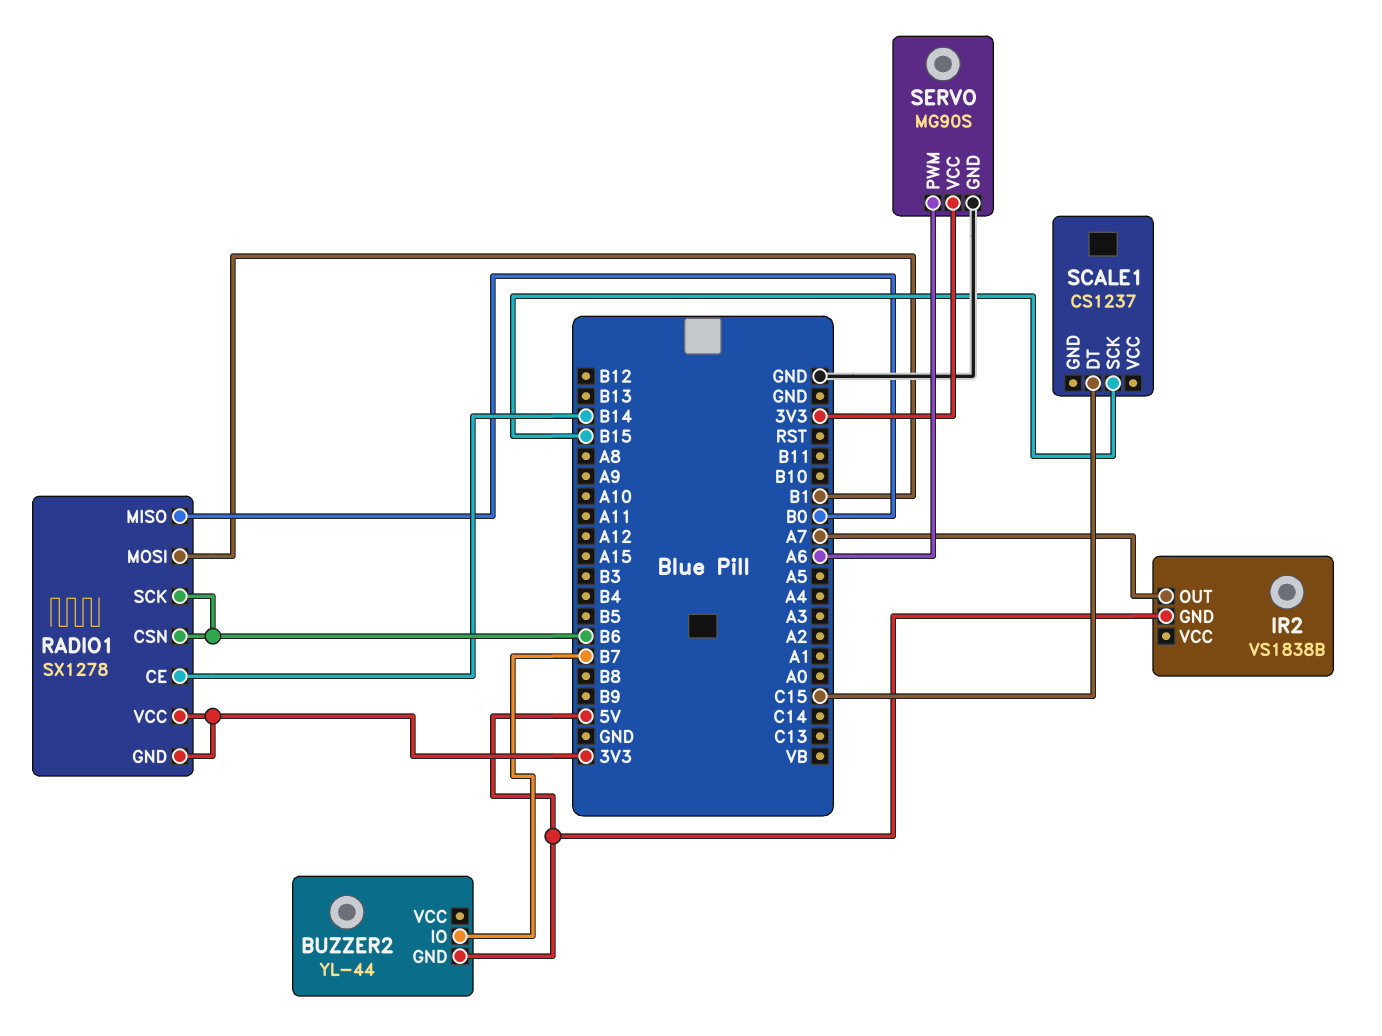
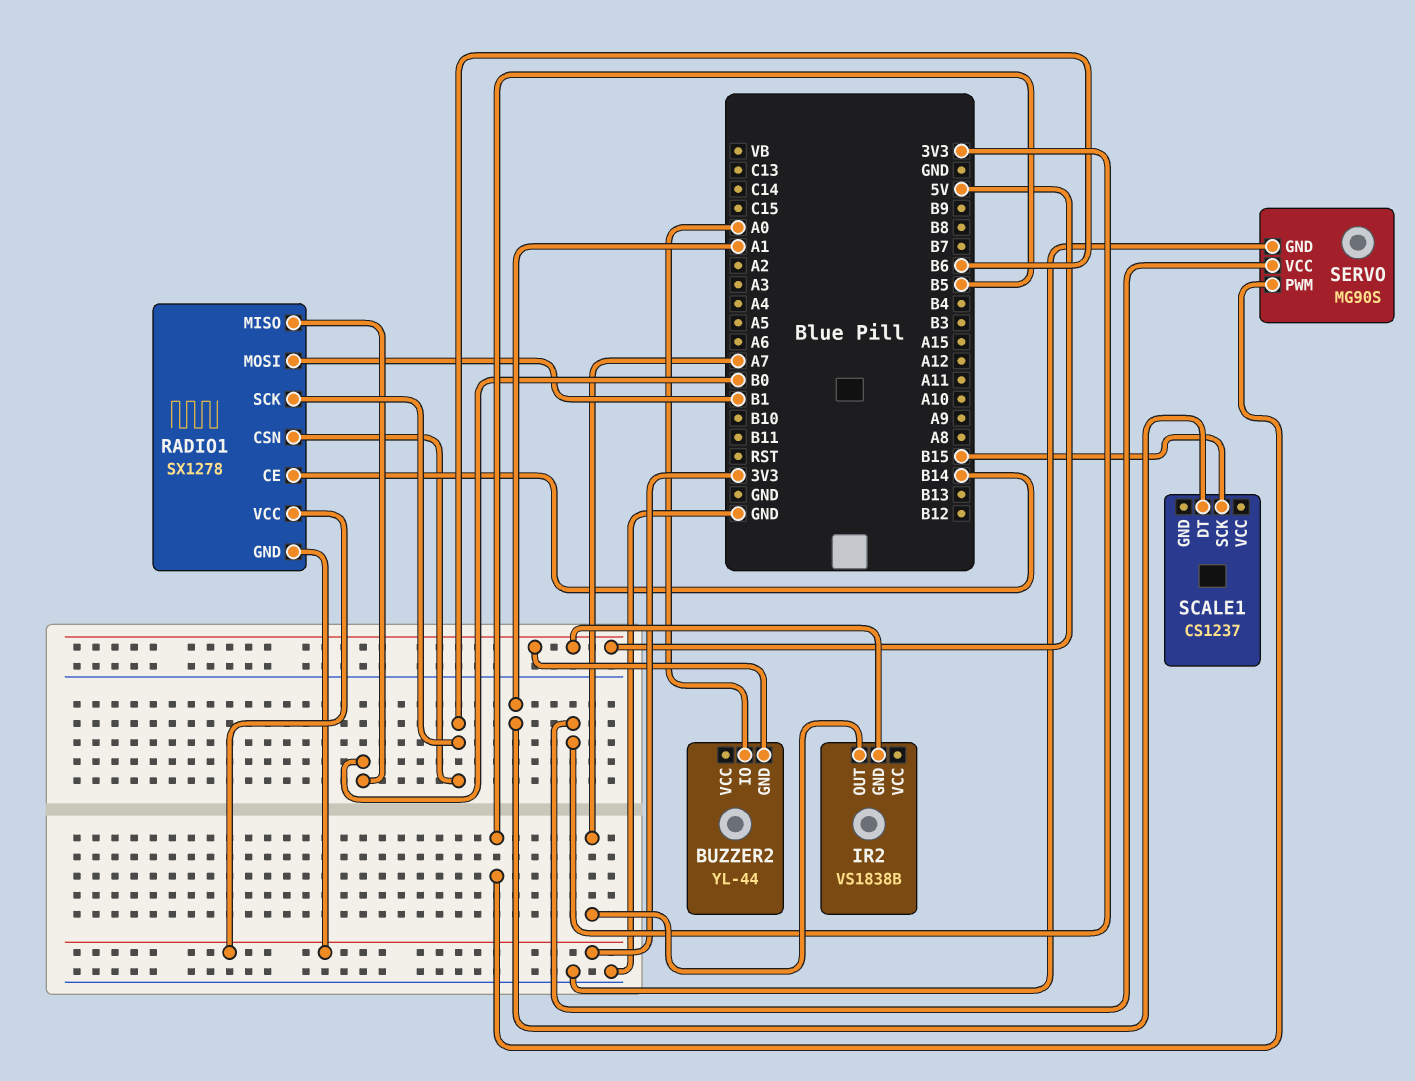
BUZZER2 pin IO: B7 -> A0
SCALE1 pin DT: C15 -> A1
SERVO pin PWM: A6 -> B5

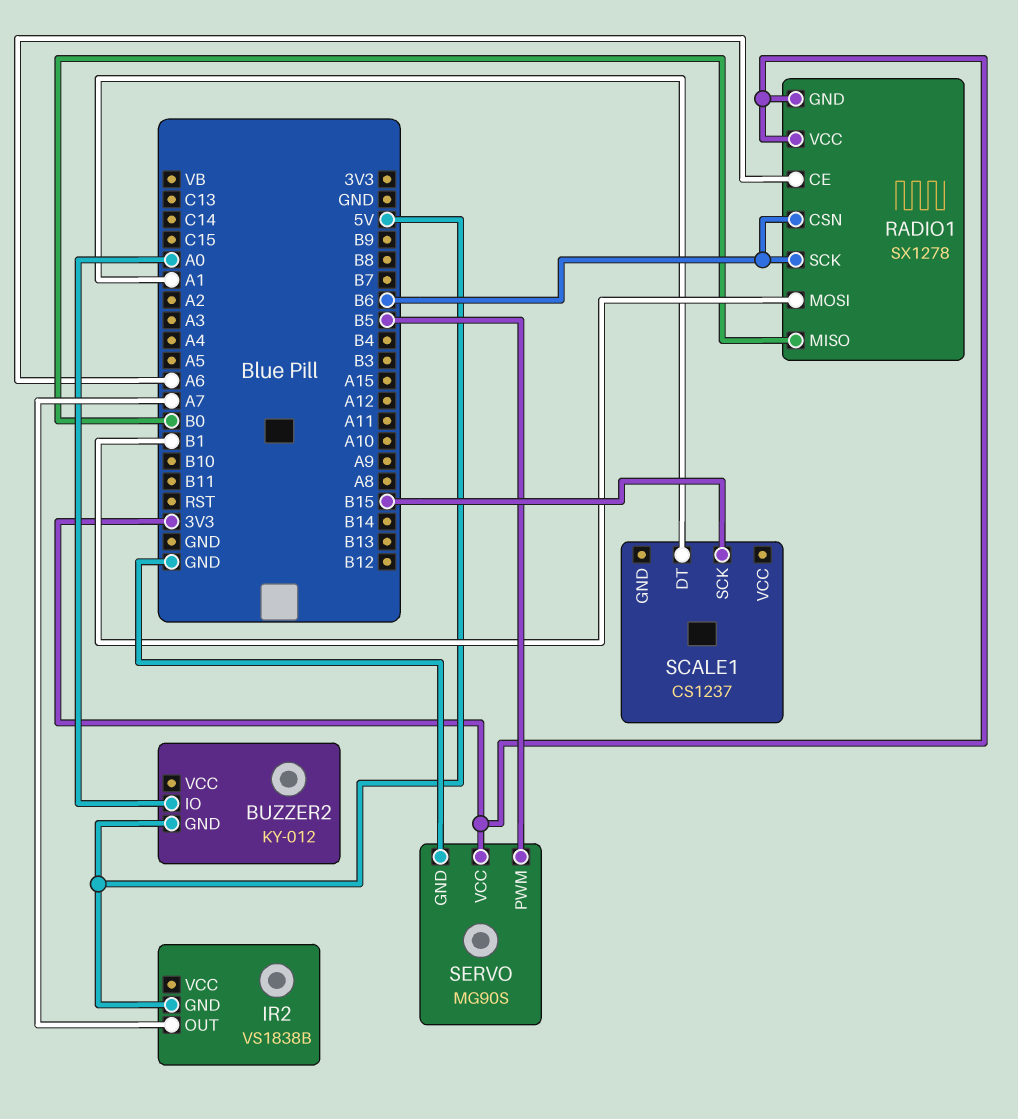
BUZZER2: YL-44 -> KY-012
RADIO1 pin CE: B14 -> A6

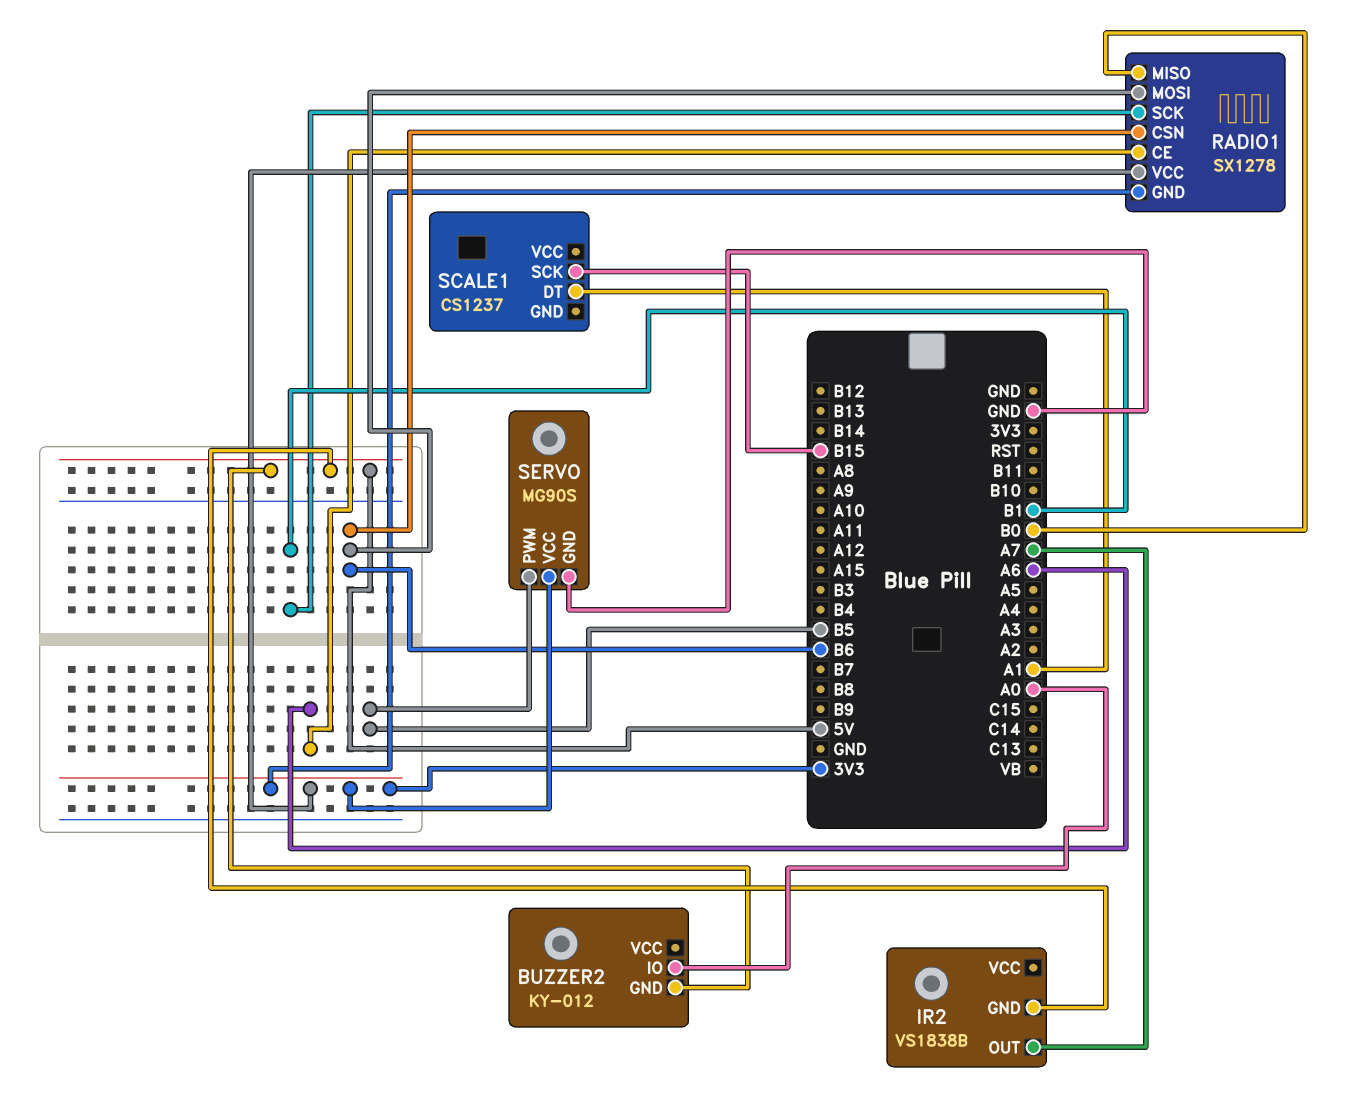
RADIO1 pin MOSI: B1 -> B6
RADIO1 pin SCK: B6 -> B1

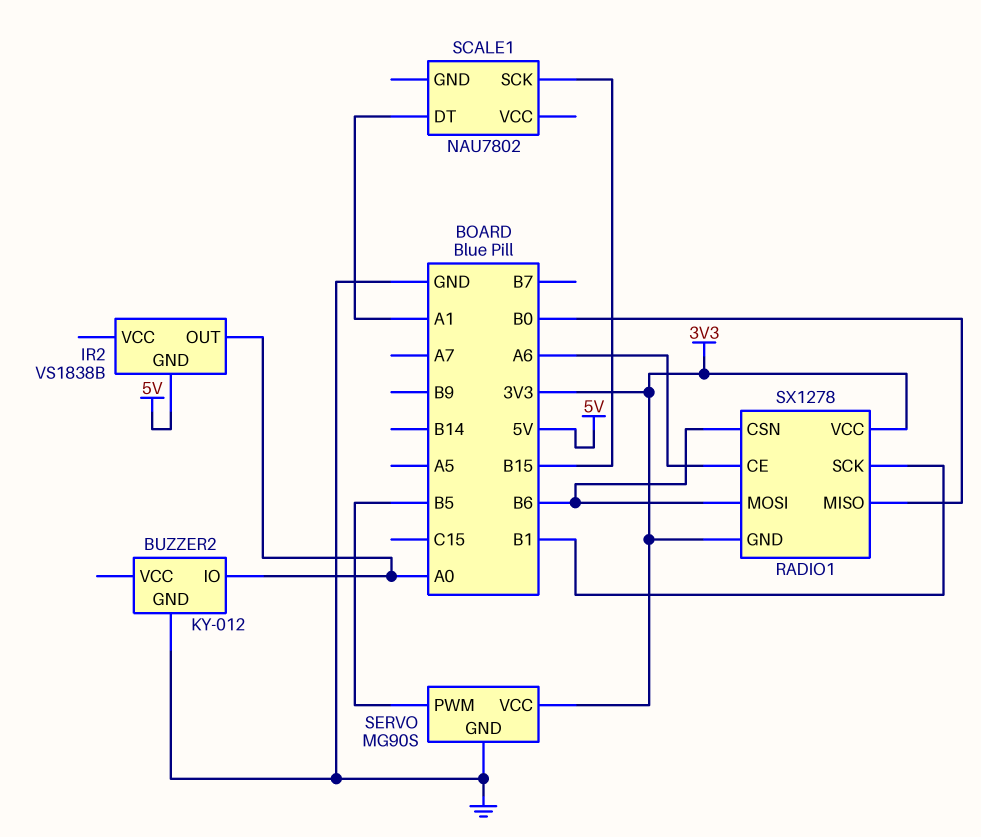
BUZZER2 pin GND: 5V -> GND
IR2 pin OUT: A7 -> A0
SCALE1: CS1237 -> NAU7802

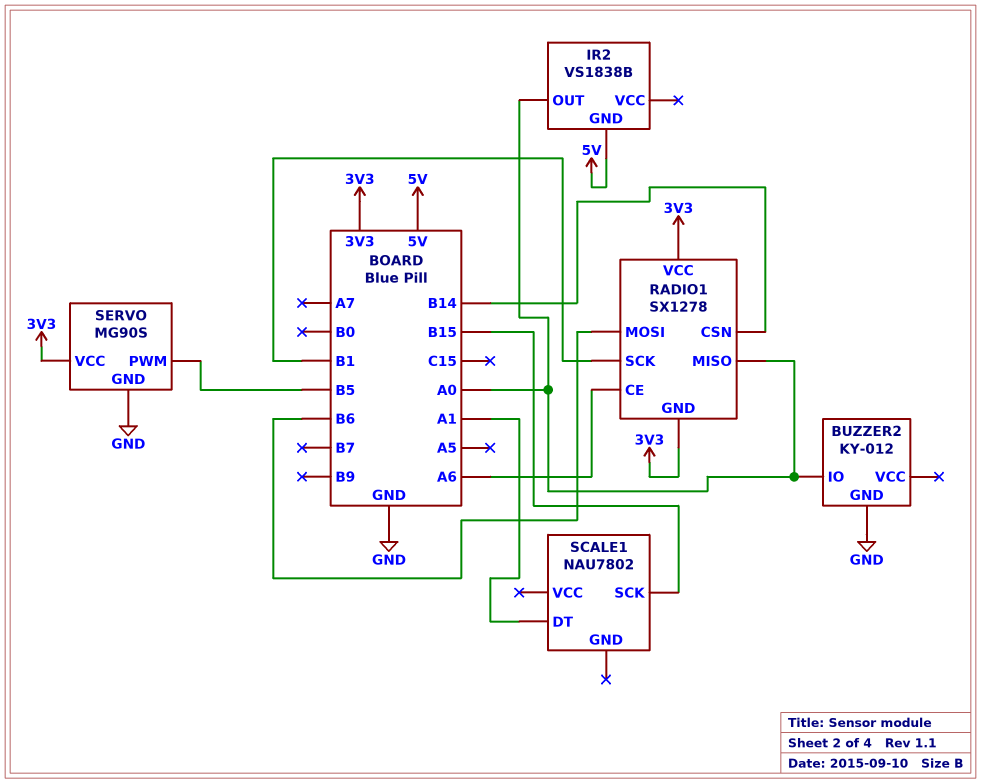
RADIO1 pin CSN: B6 -> B14
RADIO1 pin MISO: B0 -> A0

